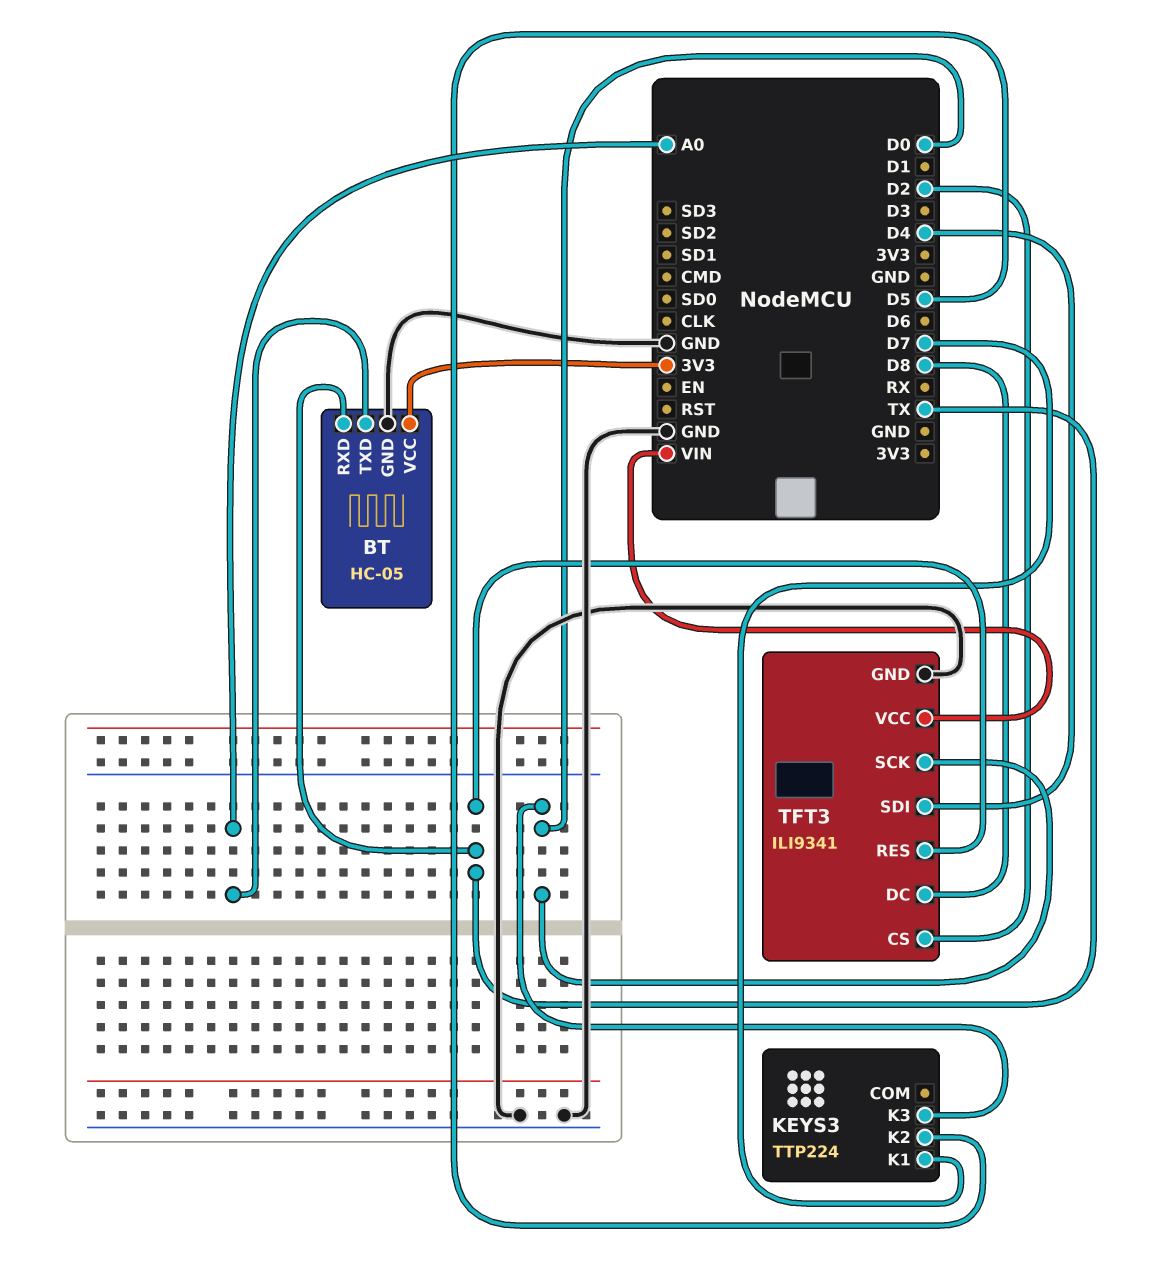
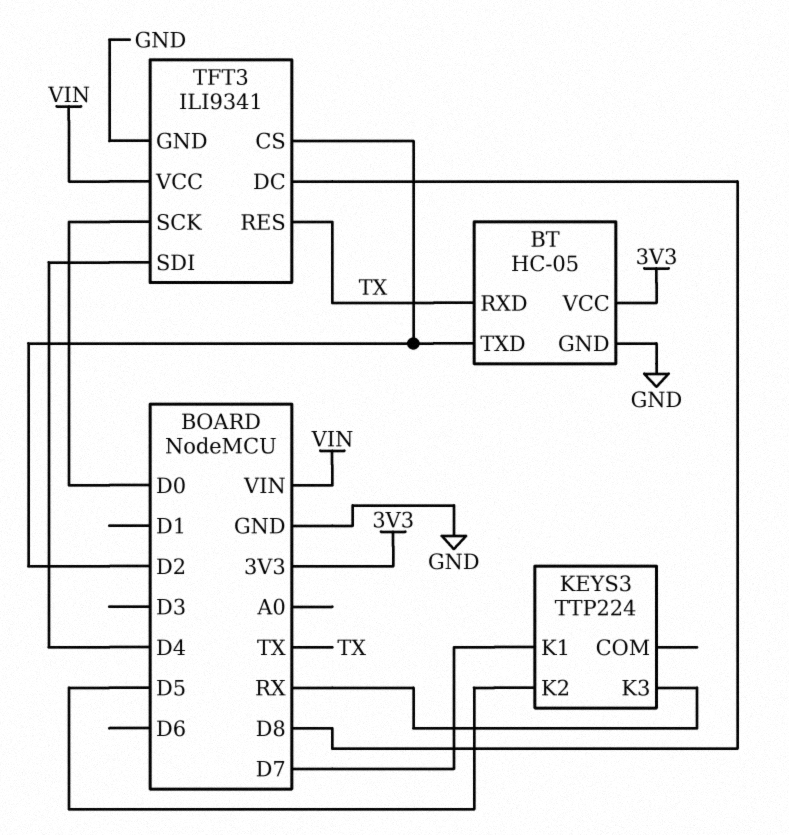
BT pin TXD: A0 -> D2
KEYS3 pin K3: D0 -> RX

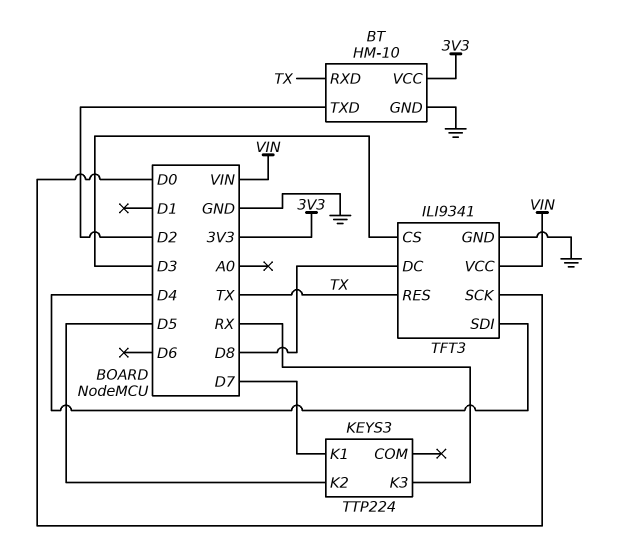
BT: HC-05 -> HM-10
TFT3 pin CS: D2 -> D3

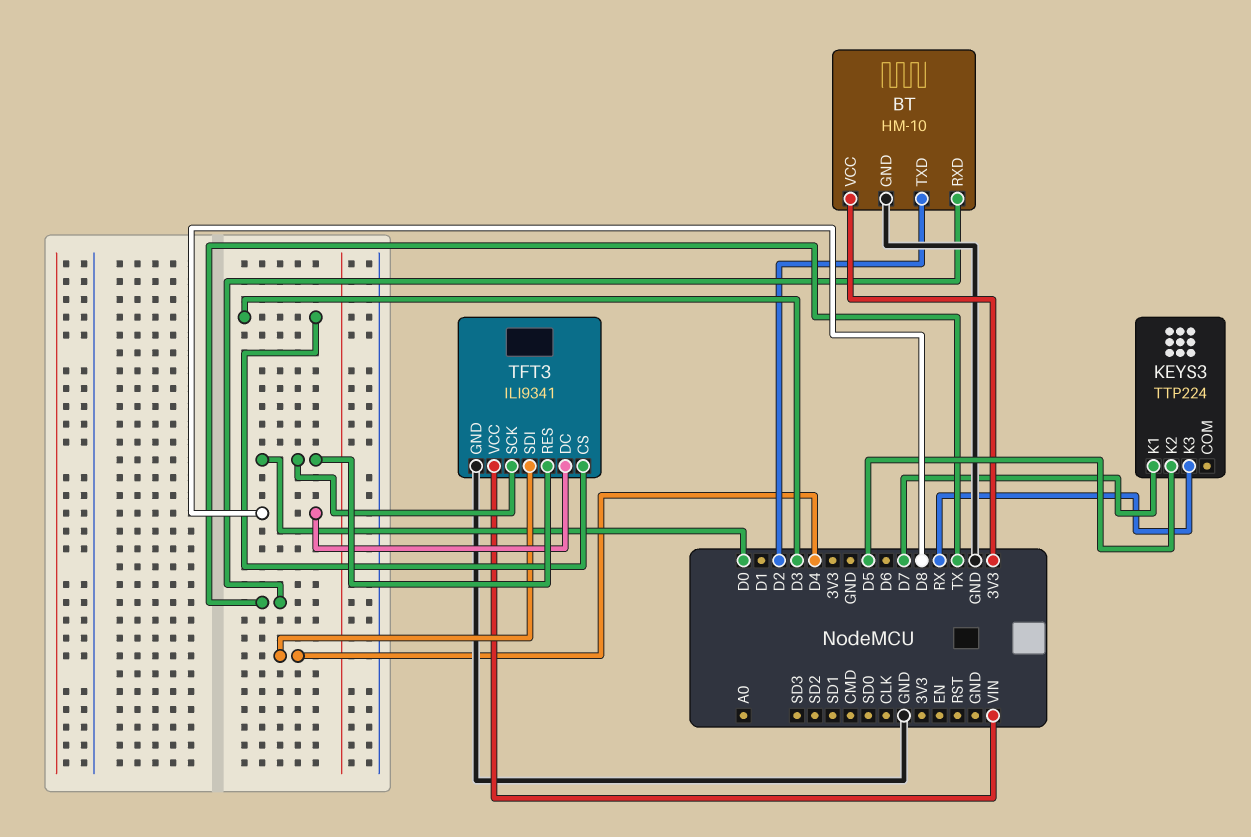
TFT3 pin RES: TX -> D0

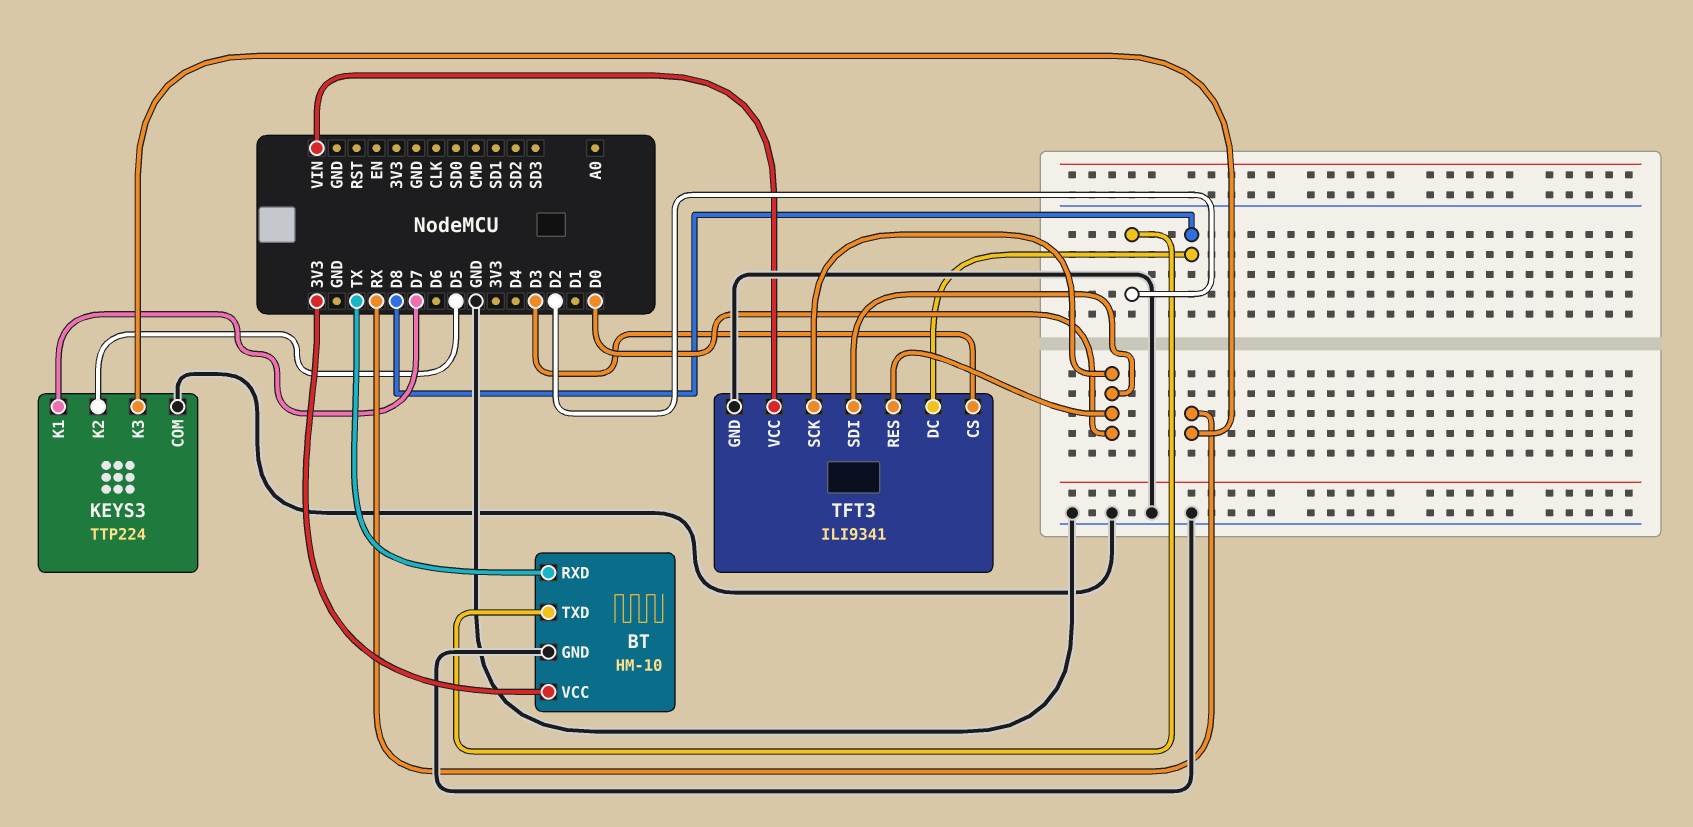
KEYS3 pin COM: none -> GND
TFT3 pin SDI: D4 -> D0

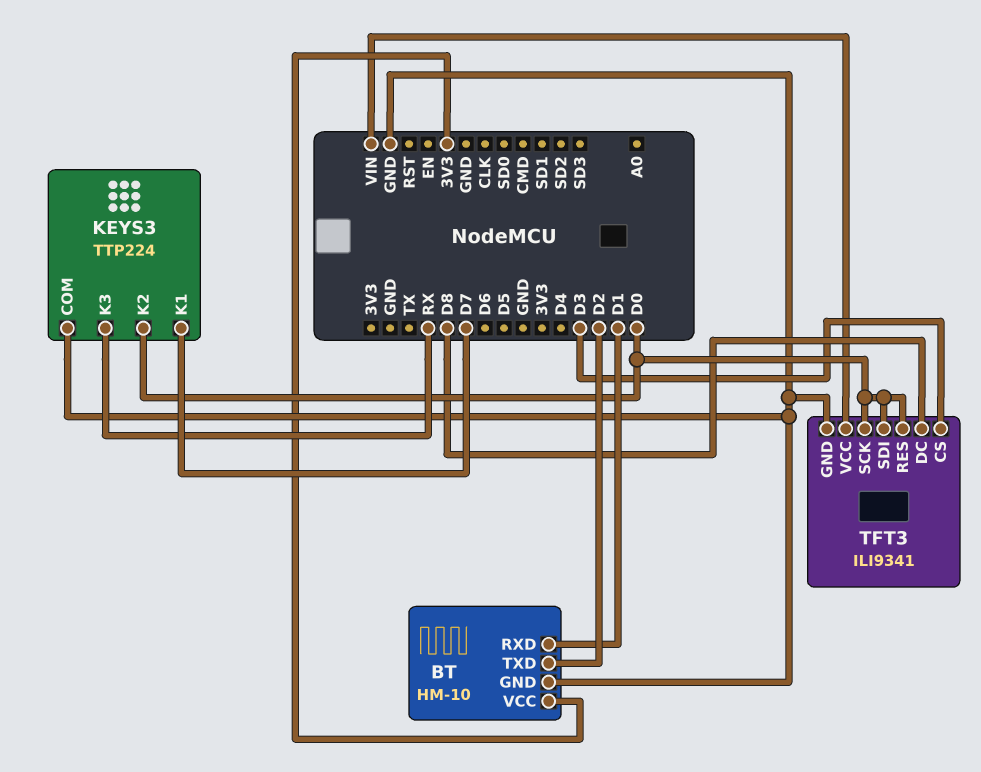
BT pin RXD: TX -> D1
KEYS3 pin K2: D5 -> D0

